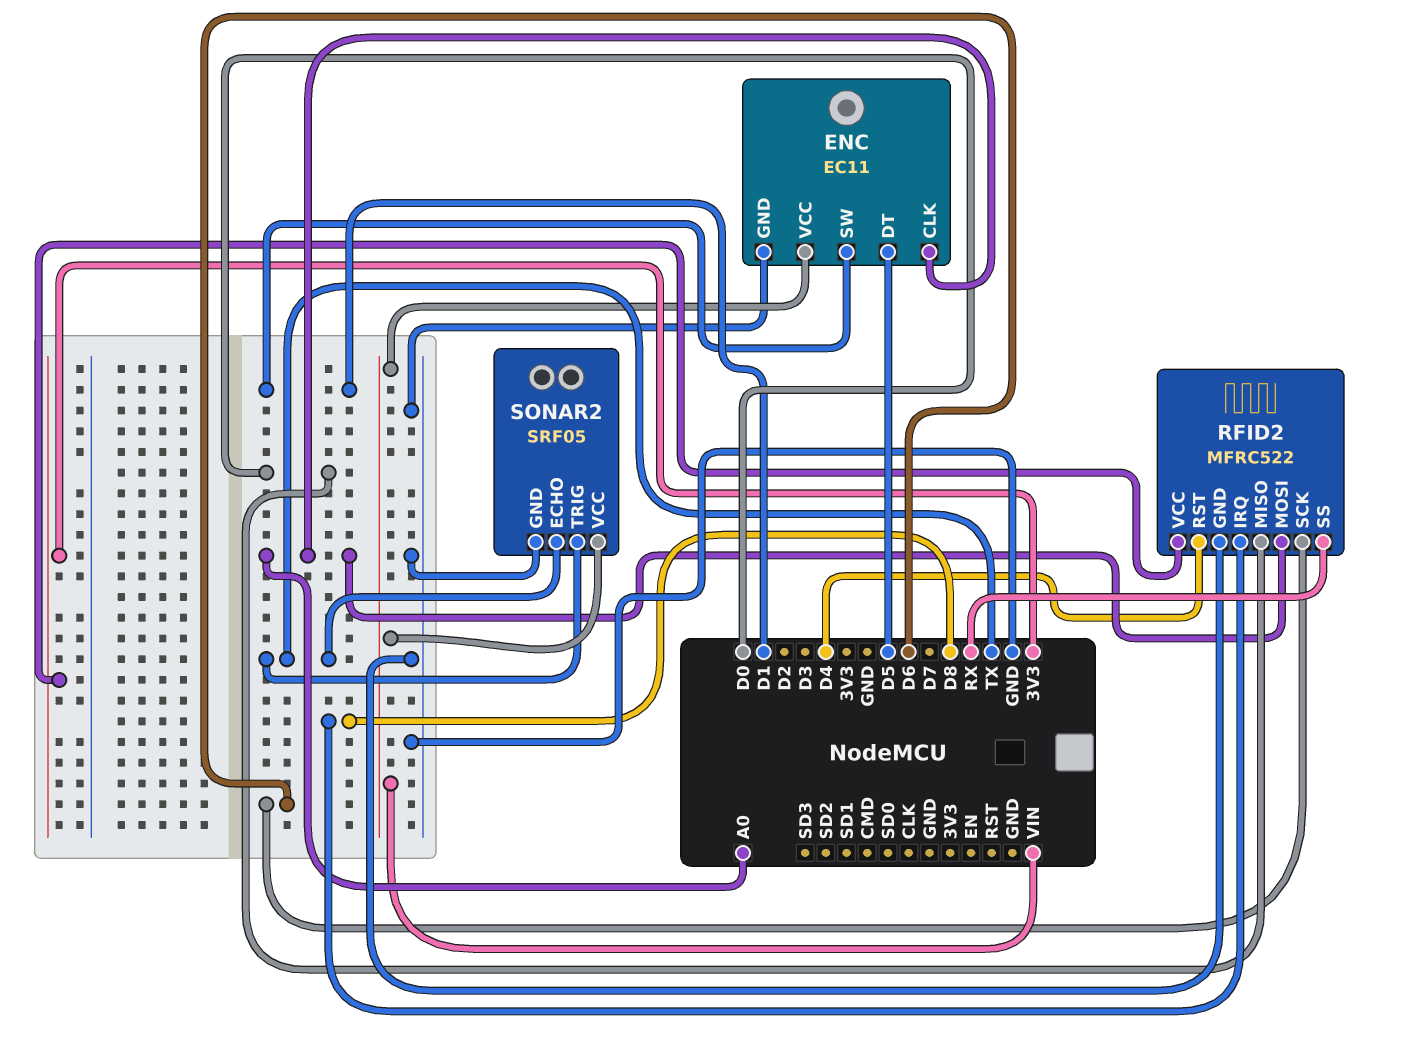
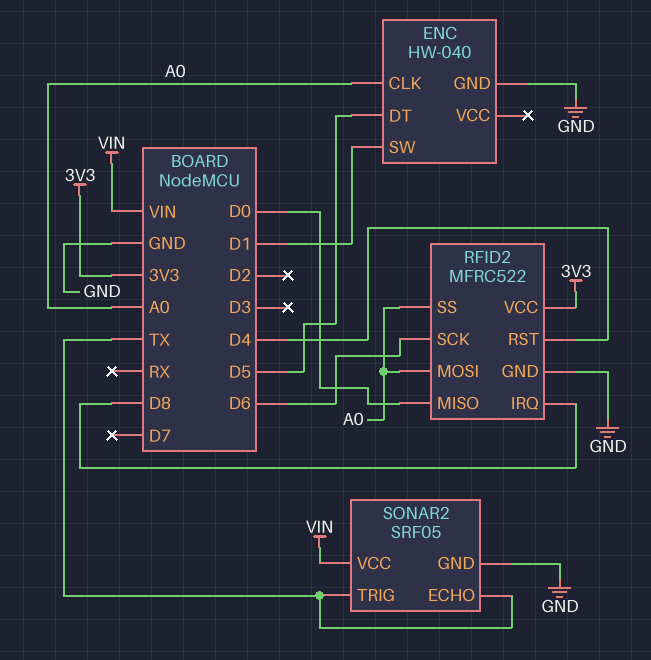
ENC: EC11 -> HW-040
ENC pin VCC: VIN -> none
RFID2 pin SS: RX -> A0

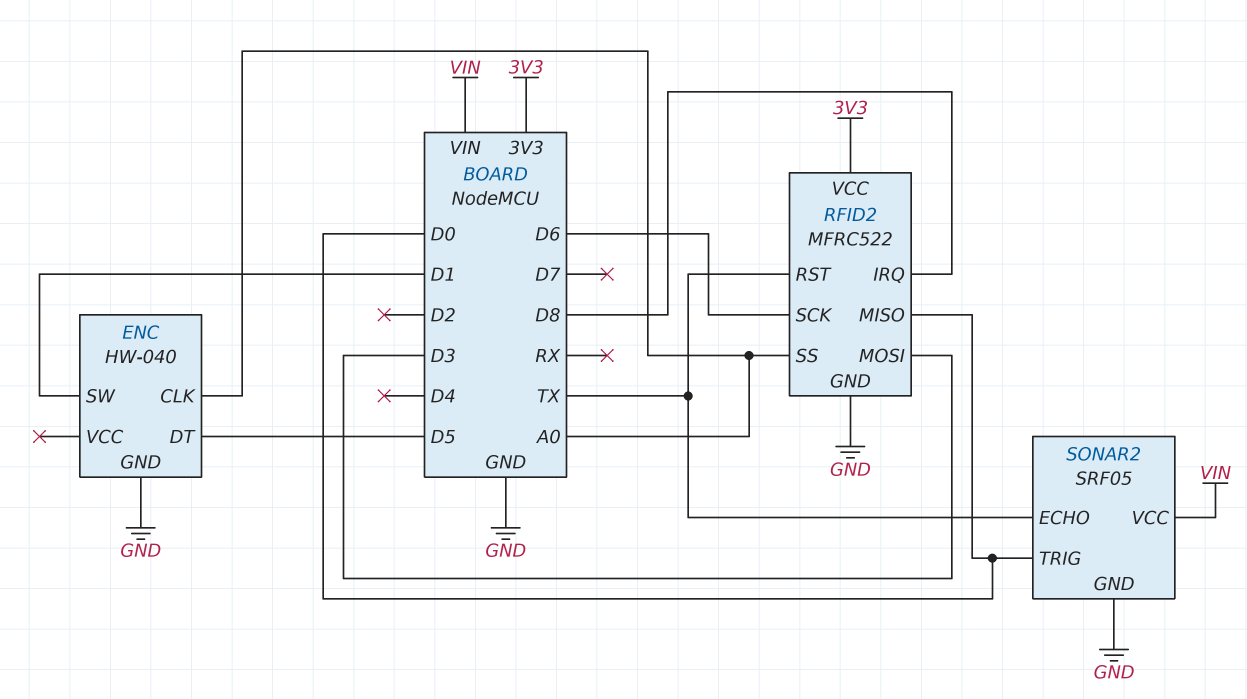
RFID2 pin MOSI: A0 -> D3
RFID2 pin RST: D4 -> TX
SONAR2 pin TRIG: TX -> D0

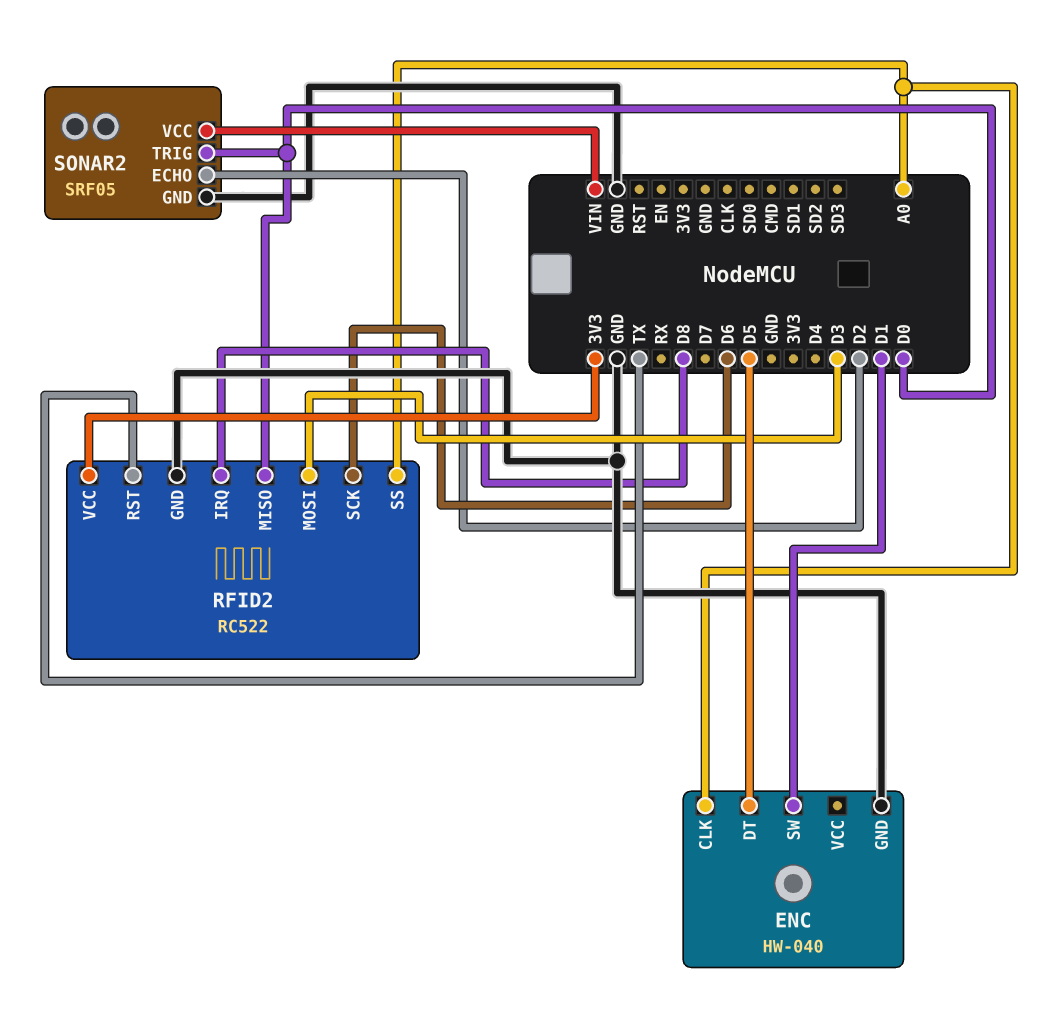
RFID2: MFRC522 -> RC522
SONAR2 pin ECHO: TX -> D2

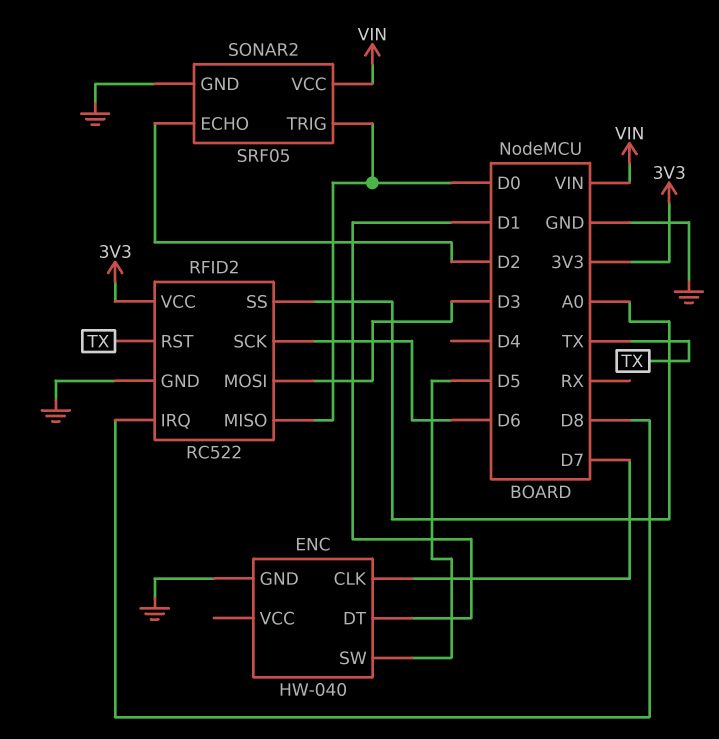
ENC pin CLK: A0 -> D7
ENC pin DT: D5 -> D1
ENC pin SW: D1 -> D5

